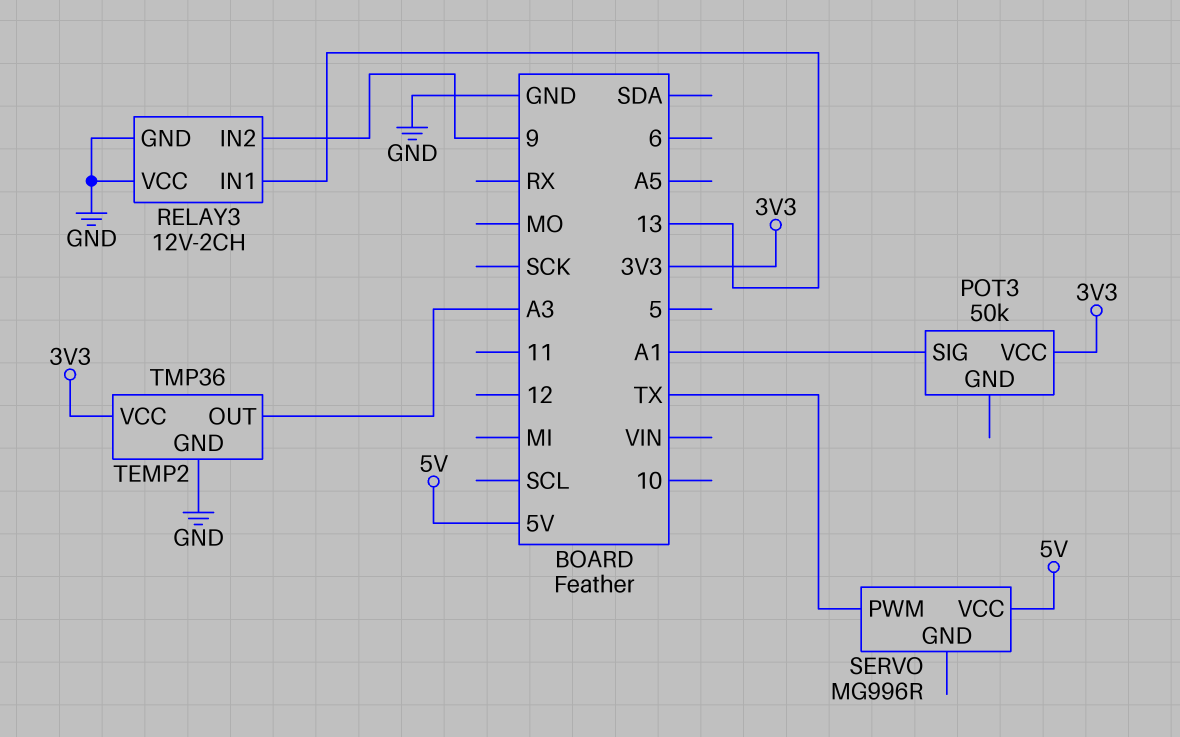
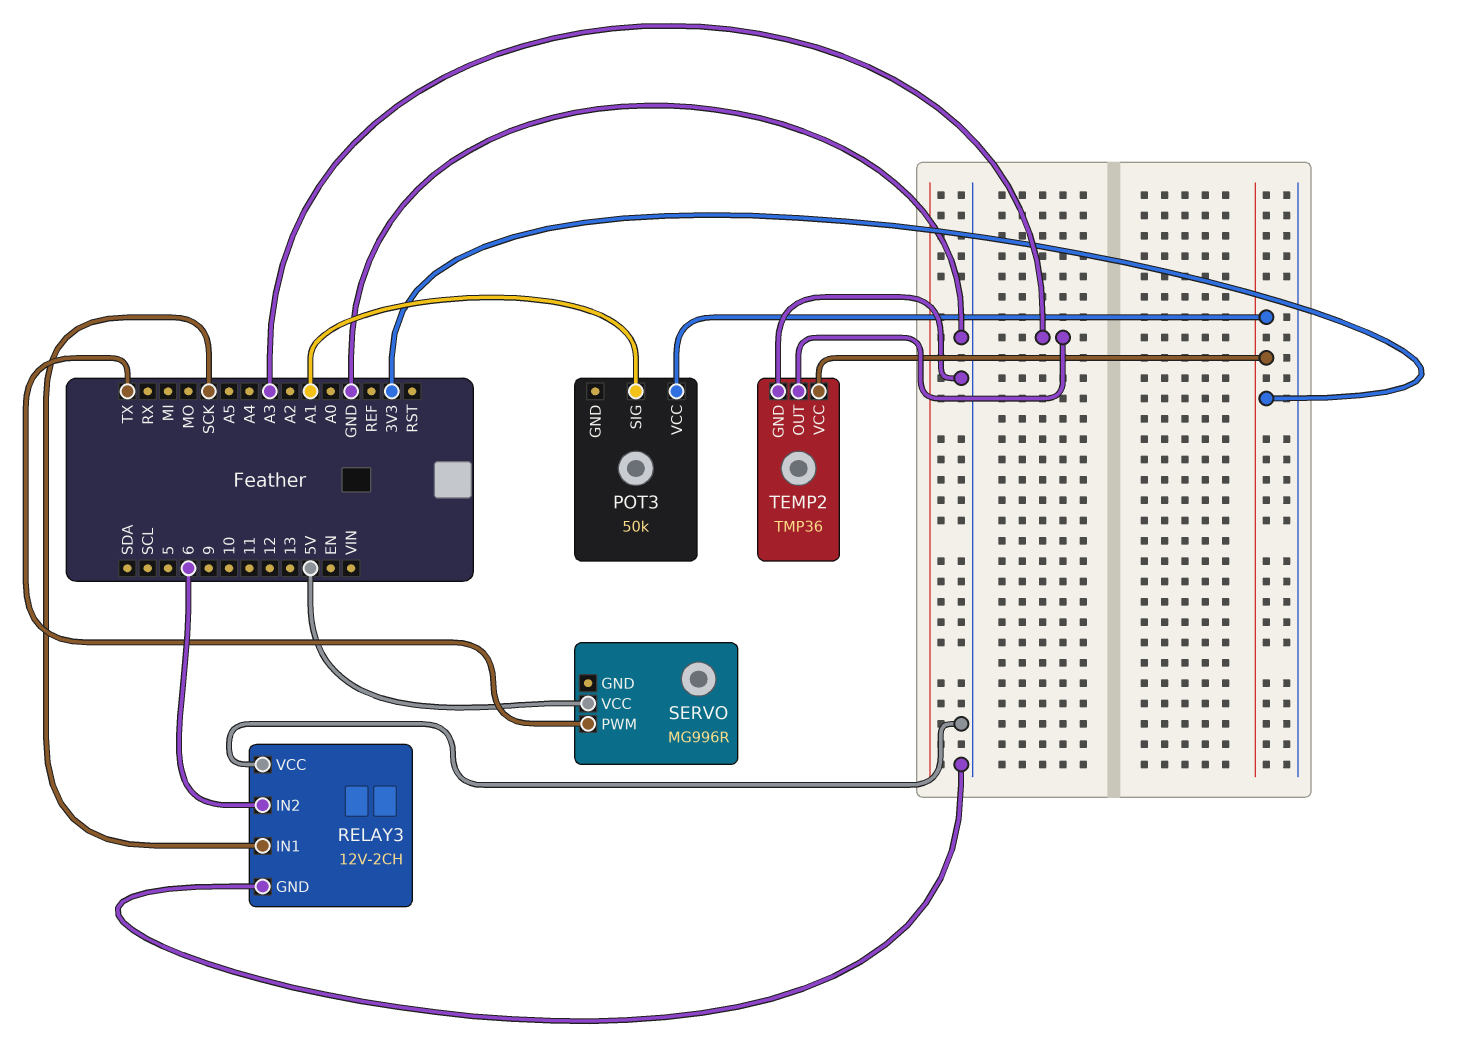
RELAY3 pin IN1: 13 -> SCK
RELAY3 pin IN2: 9 -> 6

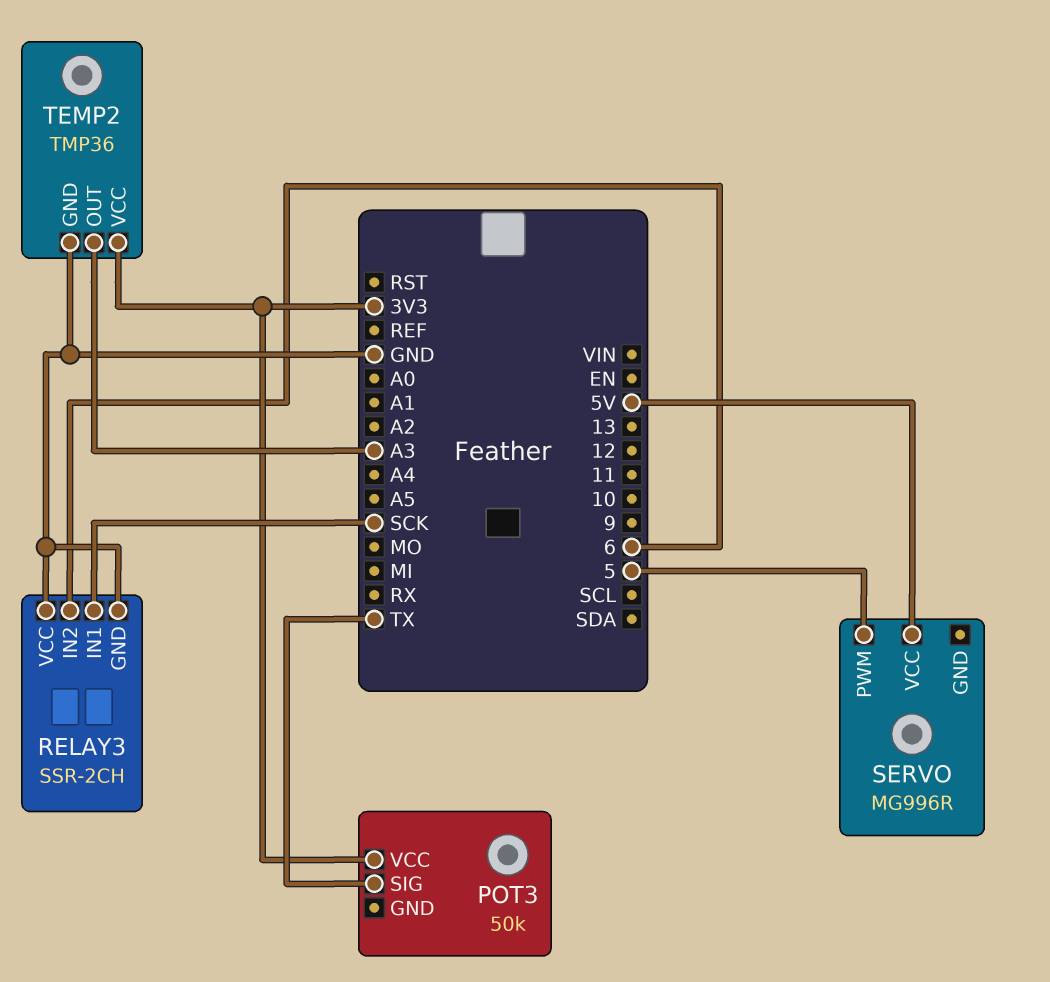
POT3 pin SIG: A1 -> TX
RELAY3: 12V-2CH -> SSR-2CH
SERVO pin PWM: TX -> 5

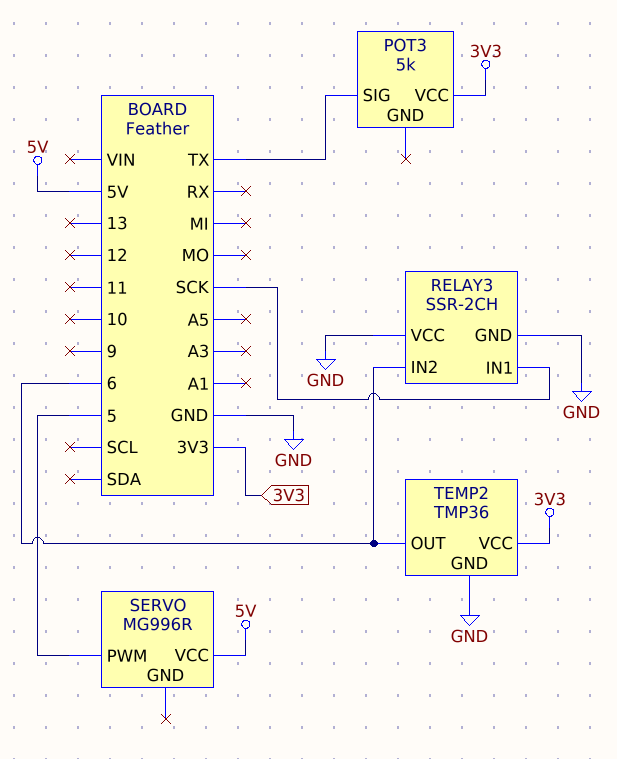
POT3: 50k -> 5k
TEMP2 pin OUT: A3 -> 6

